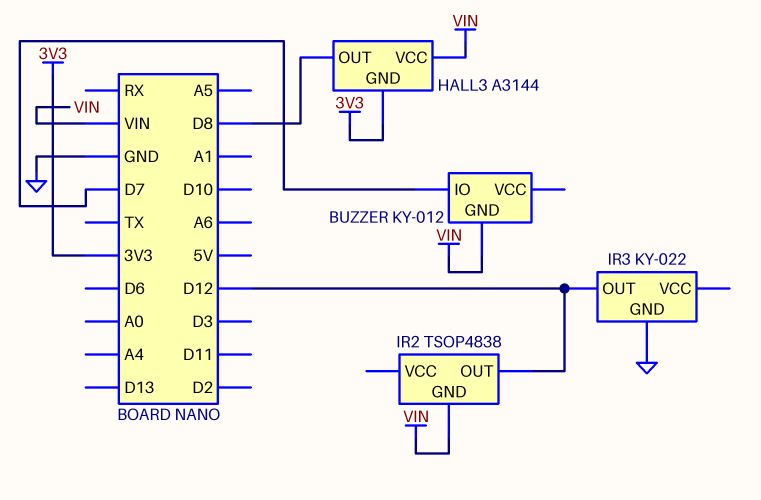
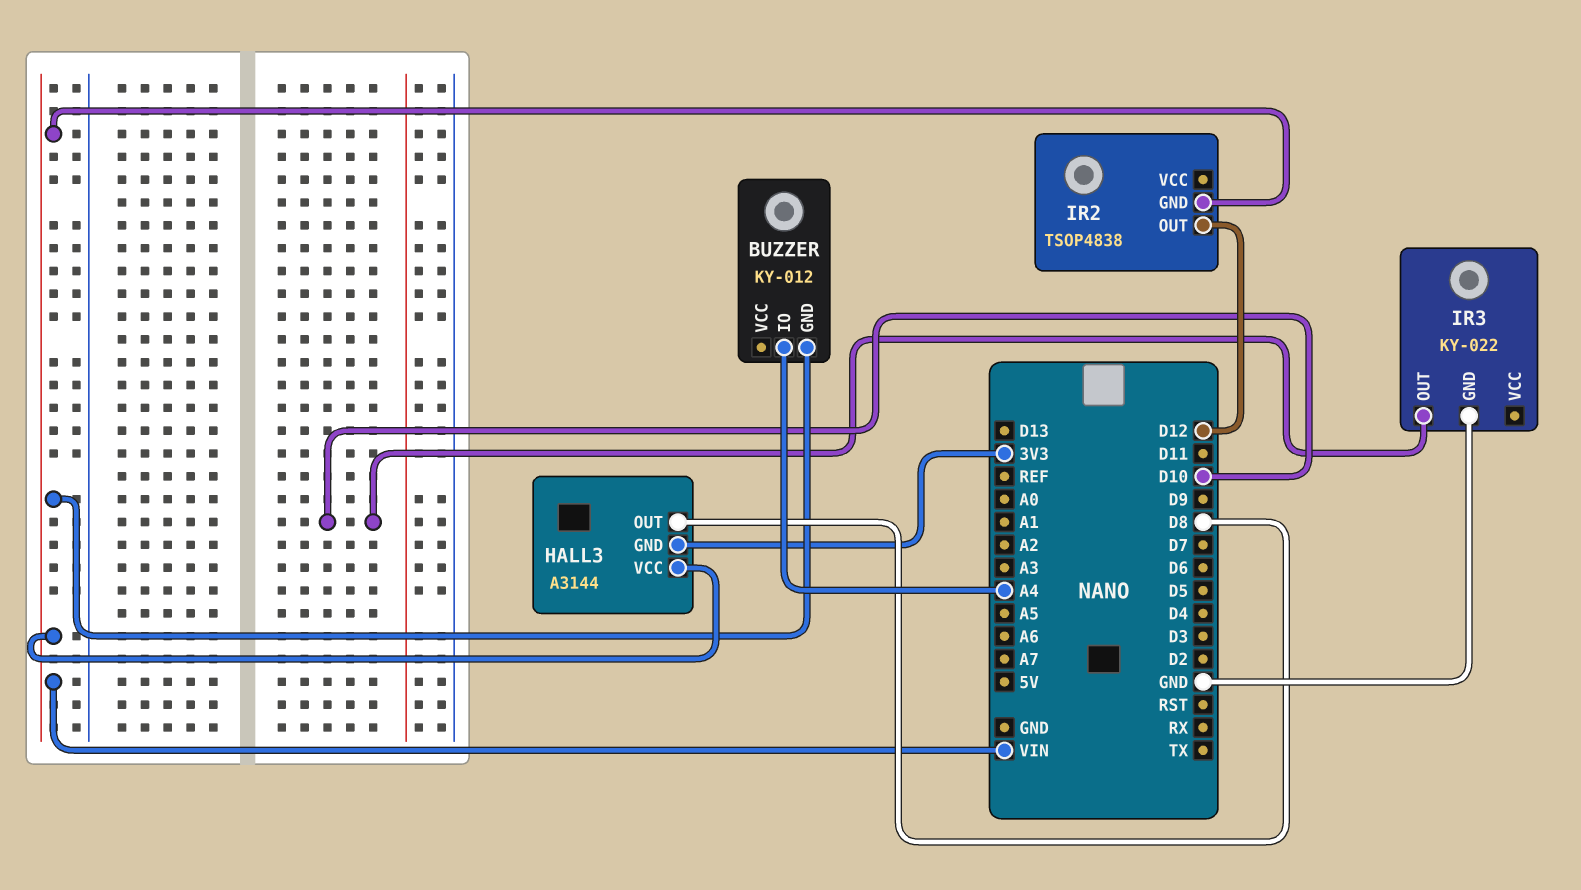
BUZZER pin IO: D7 -> A4
IR3 pin OUT: D12 -> D10

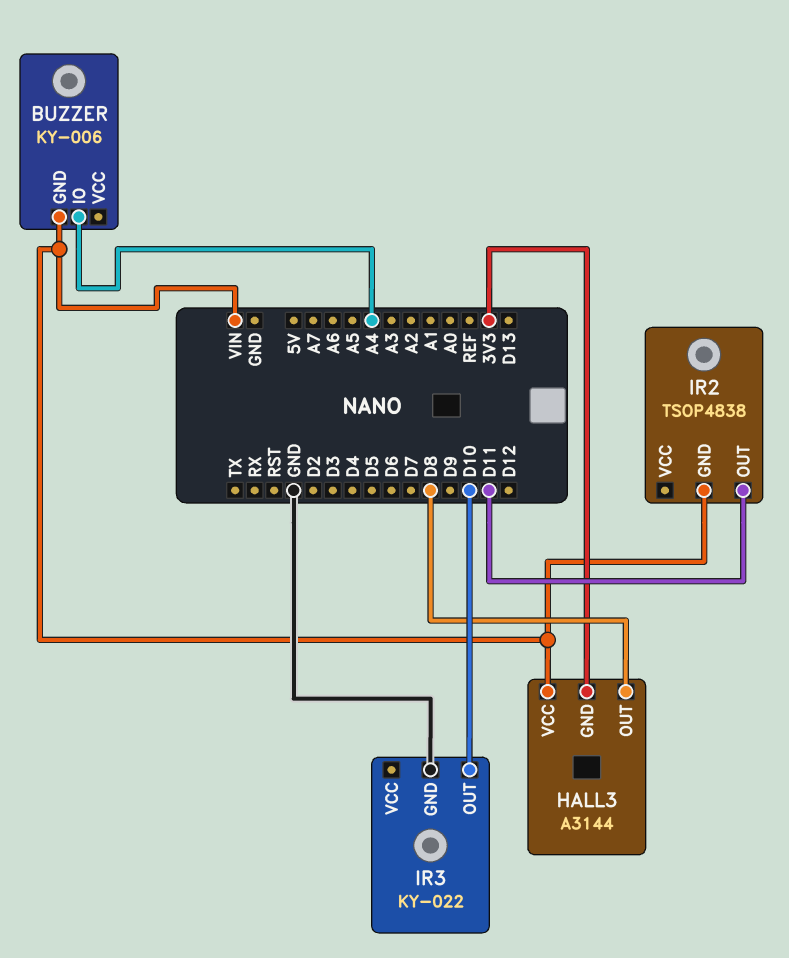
BUZZER: KY-012 -> KY-006
IR2 pin OUT: D12 -> D11

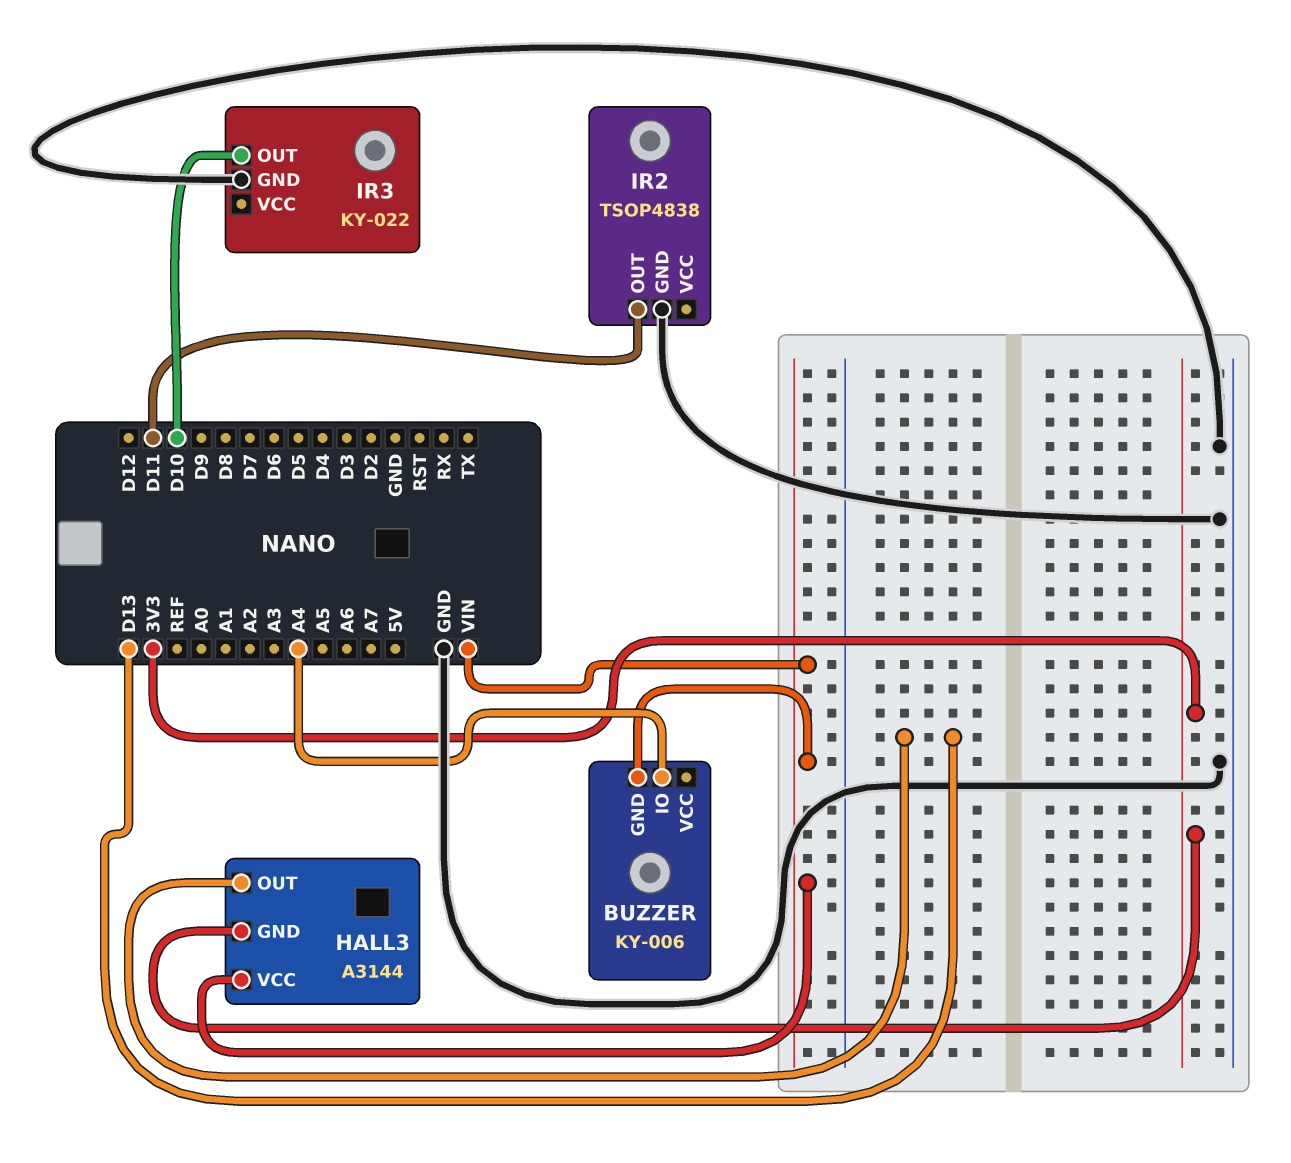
HALL3 pin OUT: D8 -> D13
IR2 pin GND: VIN -> GND

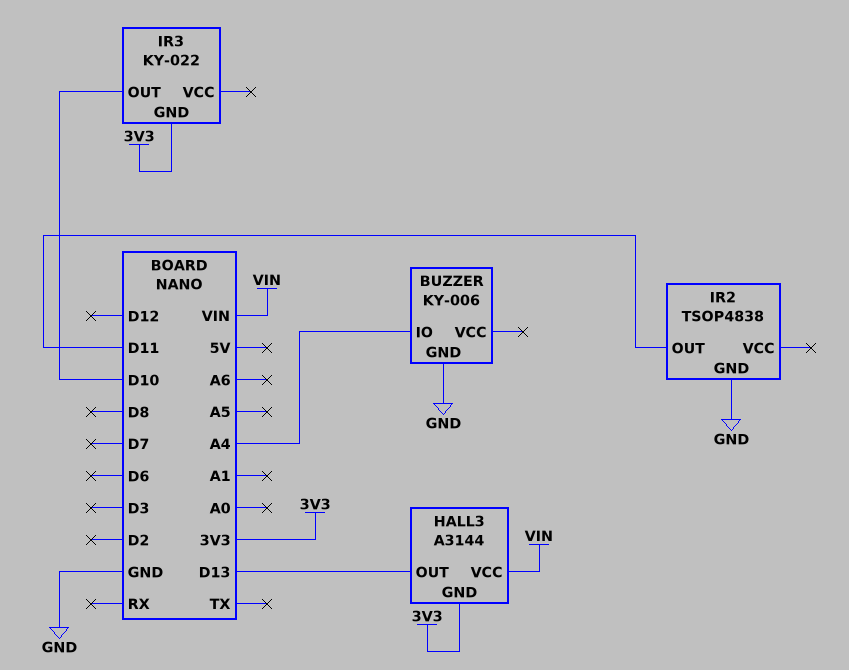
BUZZER pin GND: VIN -> GND
IR3 pin GND: GND -> 3V3

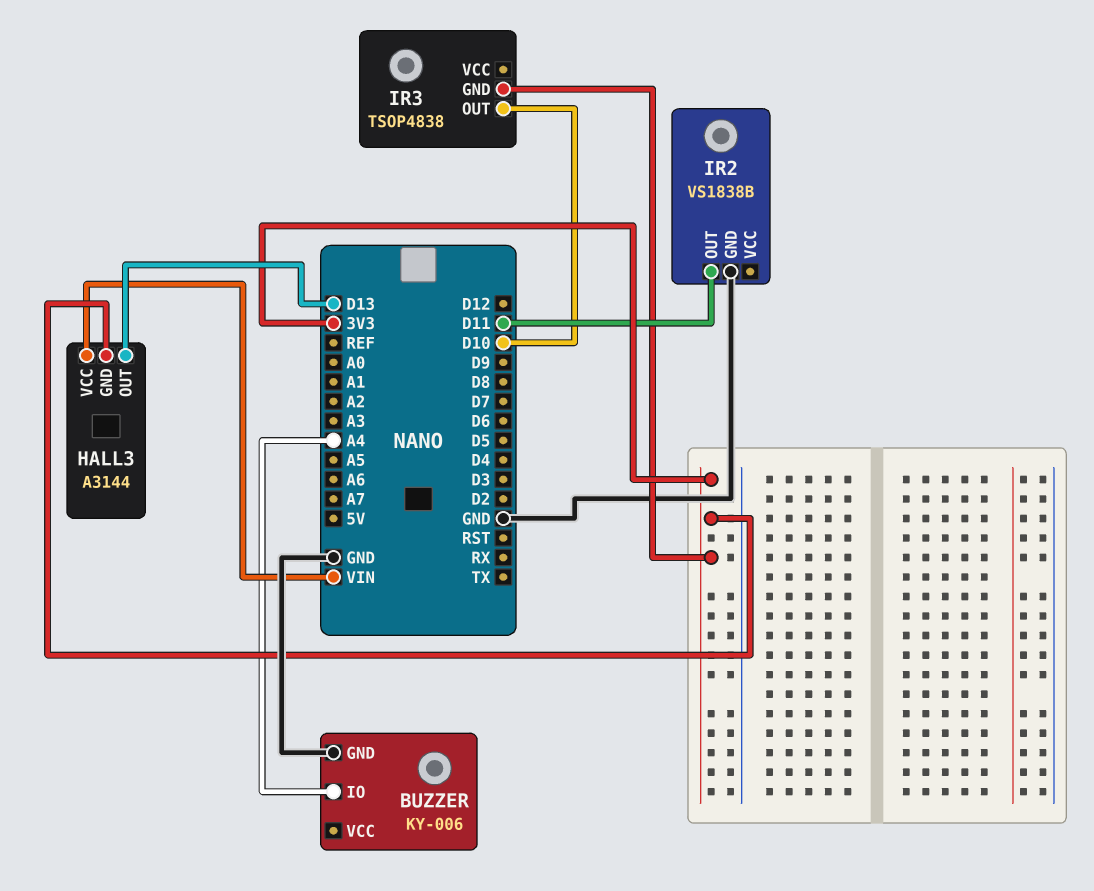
IR2: TSOP4838 -> VS1838B
IR3: KY-022 -> TSOP4838

